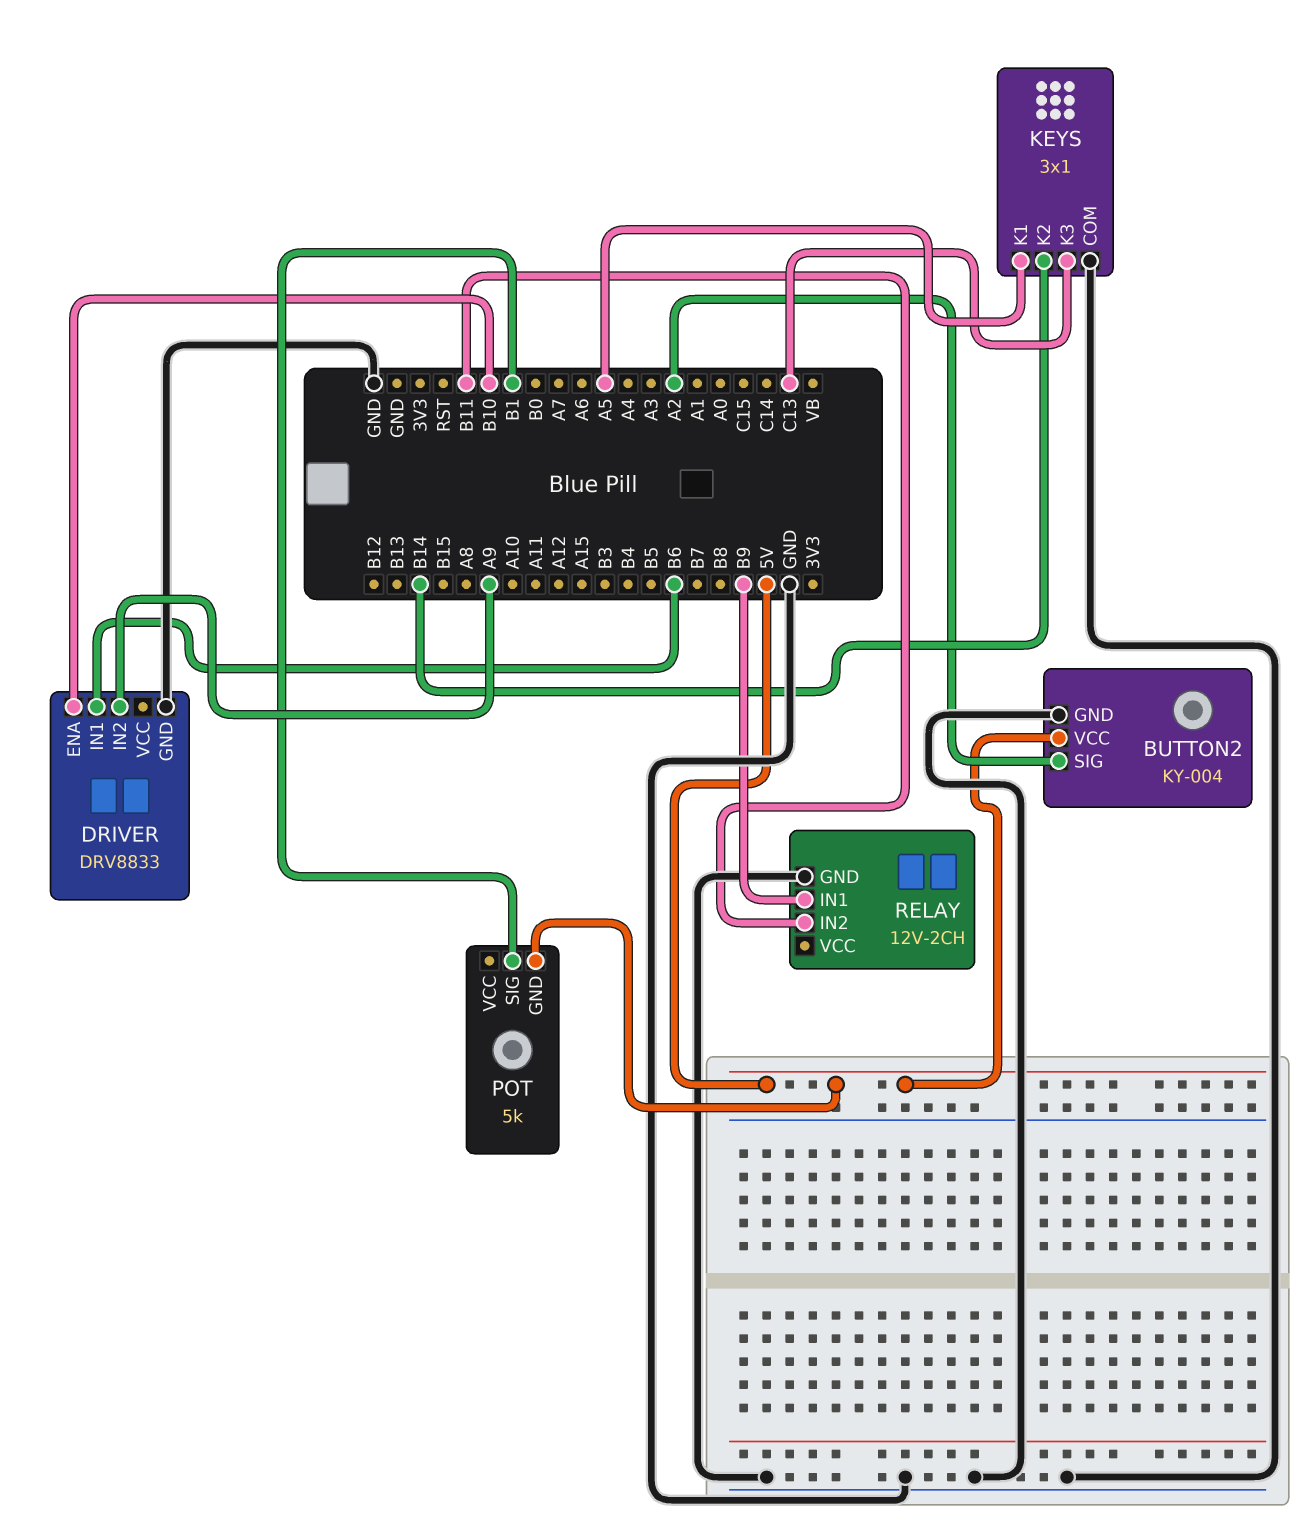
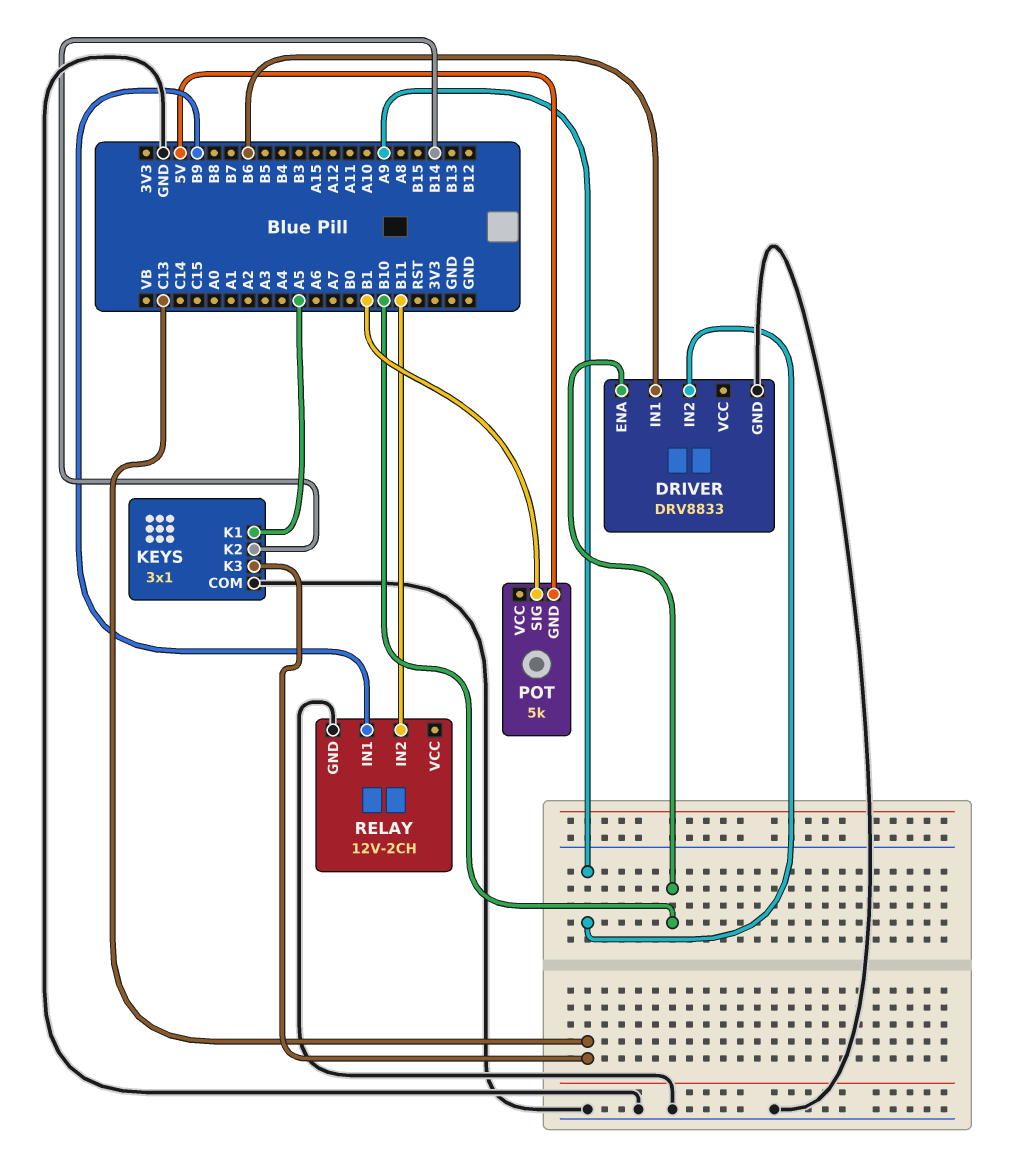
BUTTON2: KY-004 -> none
BUTTON2 pin GND: GND -> none
BUTTON2 pin SIG: A2 -> none
BUTTON2 pin VCC: 5V -> none

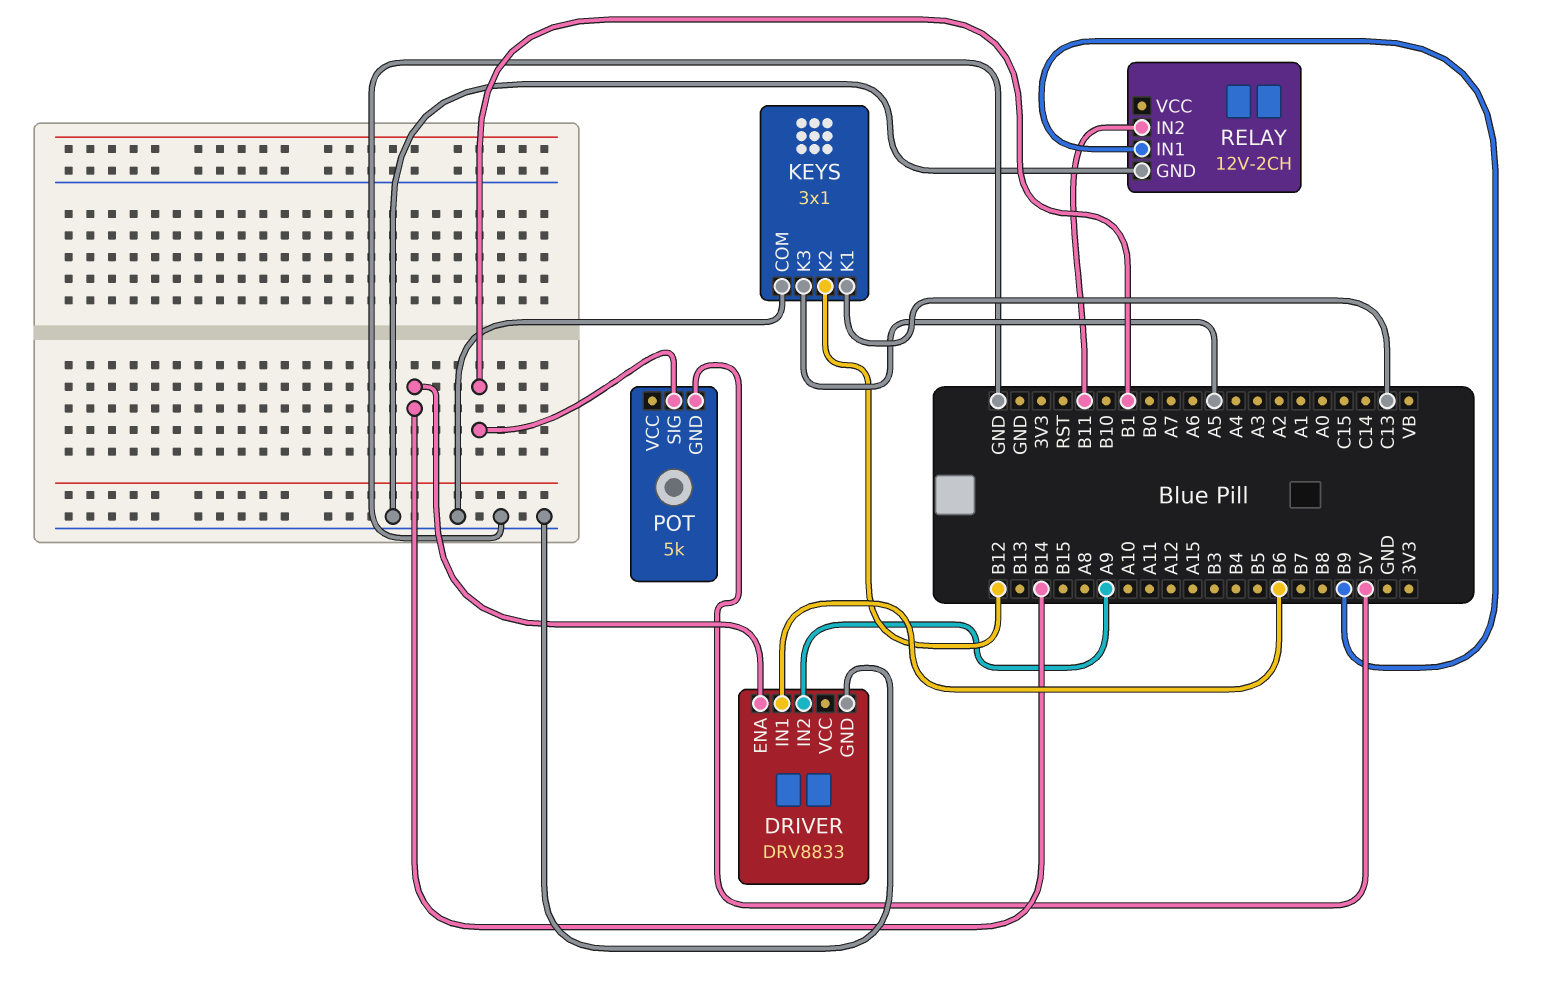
DRIVER pin ENA: B10 -> B14
KEYS pin K1: A5 -> C13
KEYS pin K2: B14 -> B12
KEYS pin K3: C13 -> A5

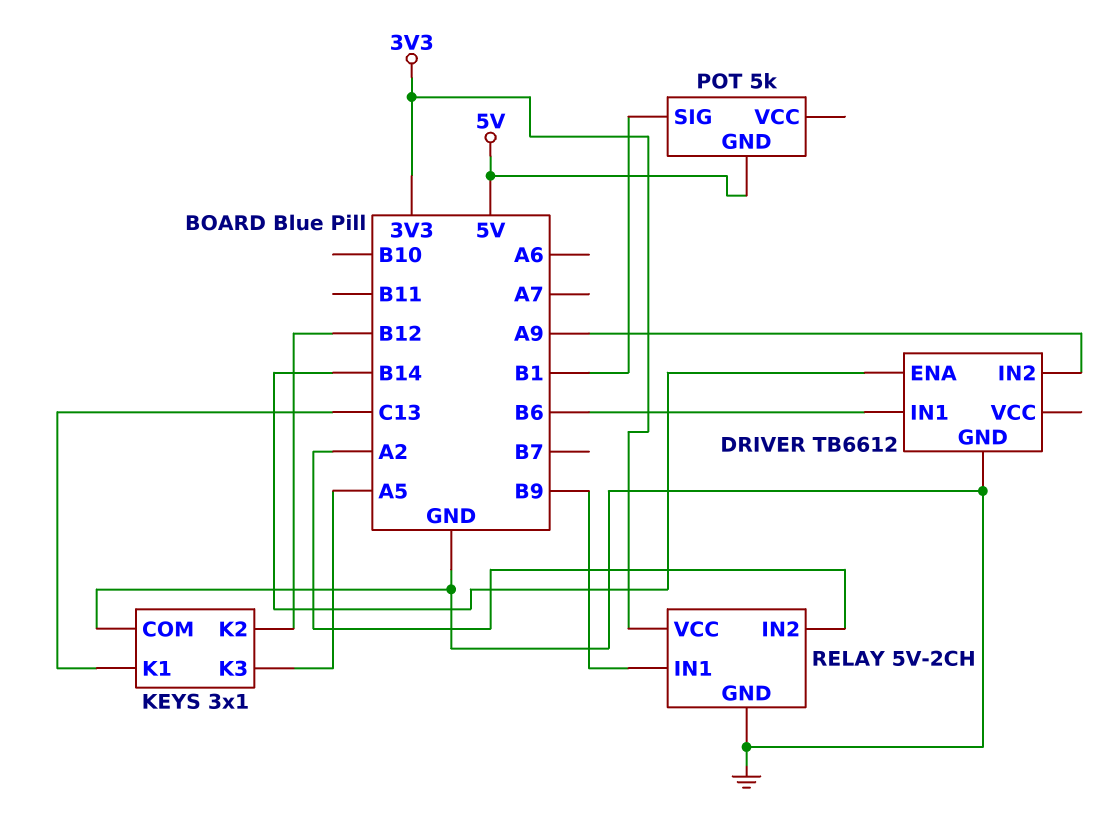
DRIVER: DRV8833 -> TB6612
RELAY: 12V-2CH -> 5V-2CH
RELAY pin IN2: B11 -> A2
RELAY pin VCC: none -> 3V3

